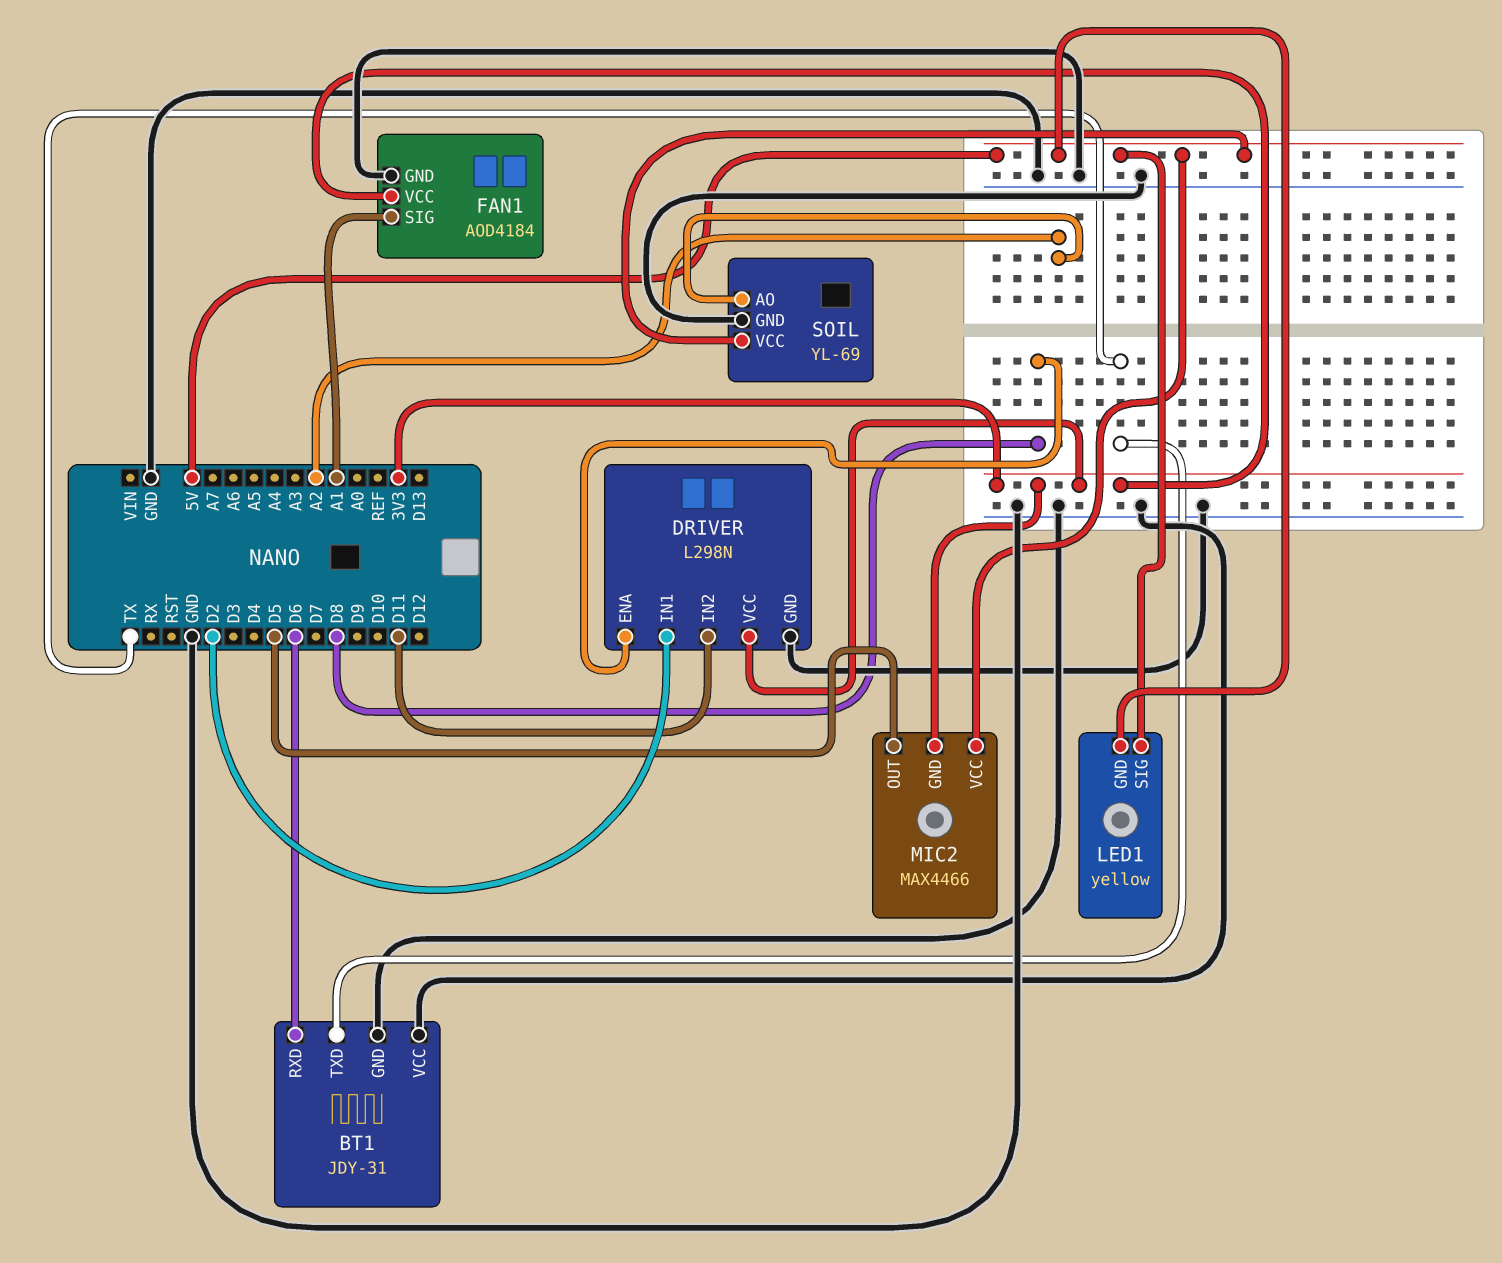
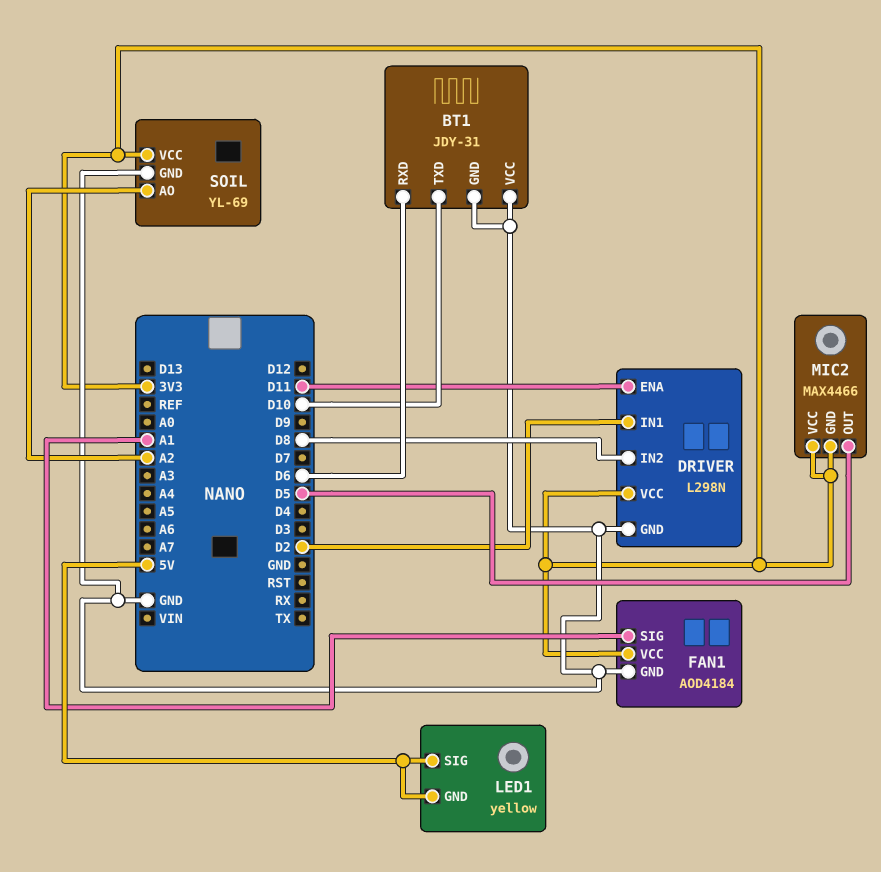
BT1 pin TXD: TX -> D10
DRIVER pin ENA: D8 -> D11
DRIVER pin IN2: D11 -> D8
MIC2 pin VCC: 5V -> 3V3
SOIL pin VCC: 5V -> 3V3

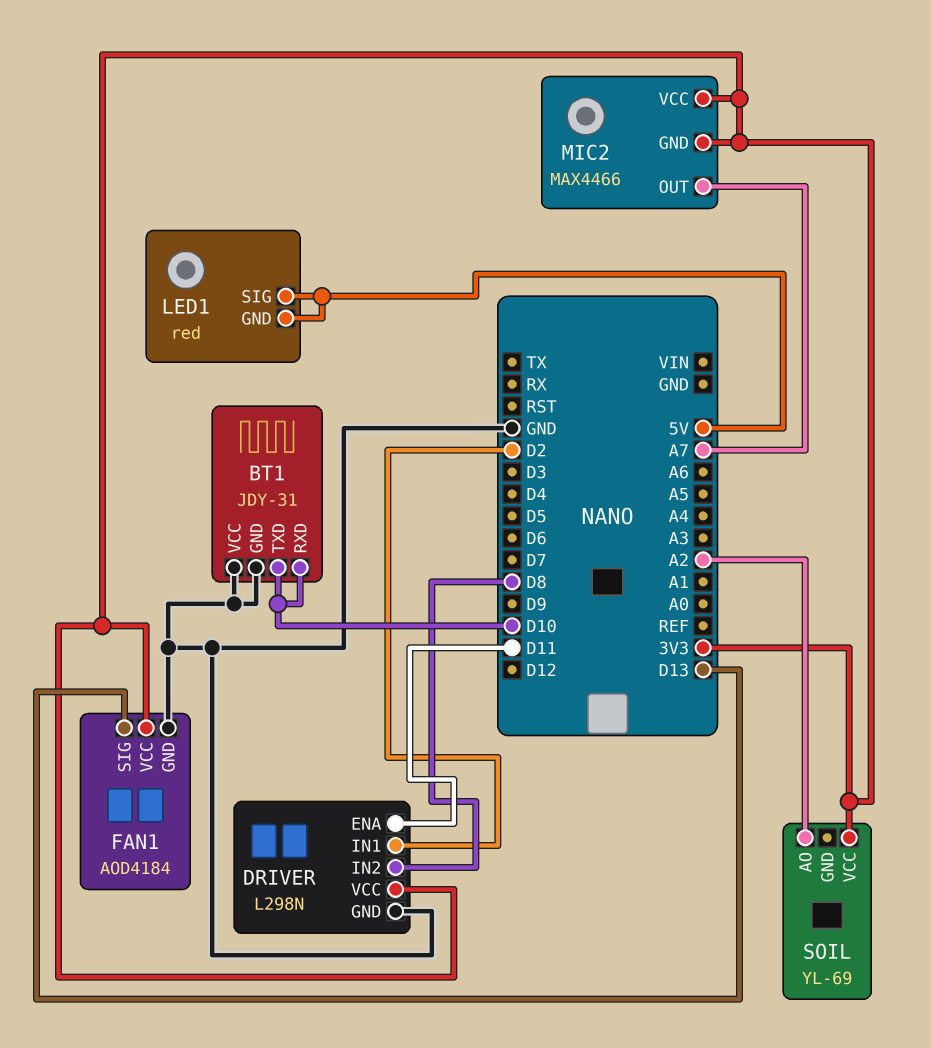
BT1 pin RXD: D6 -> D10
FAN1 pin SIG: A1 -> D13
LED1: yellow -> red
MIC2 pin OUT: D5 -> A7
SOIL pin GND: GND -> none

